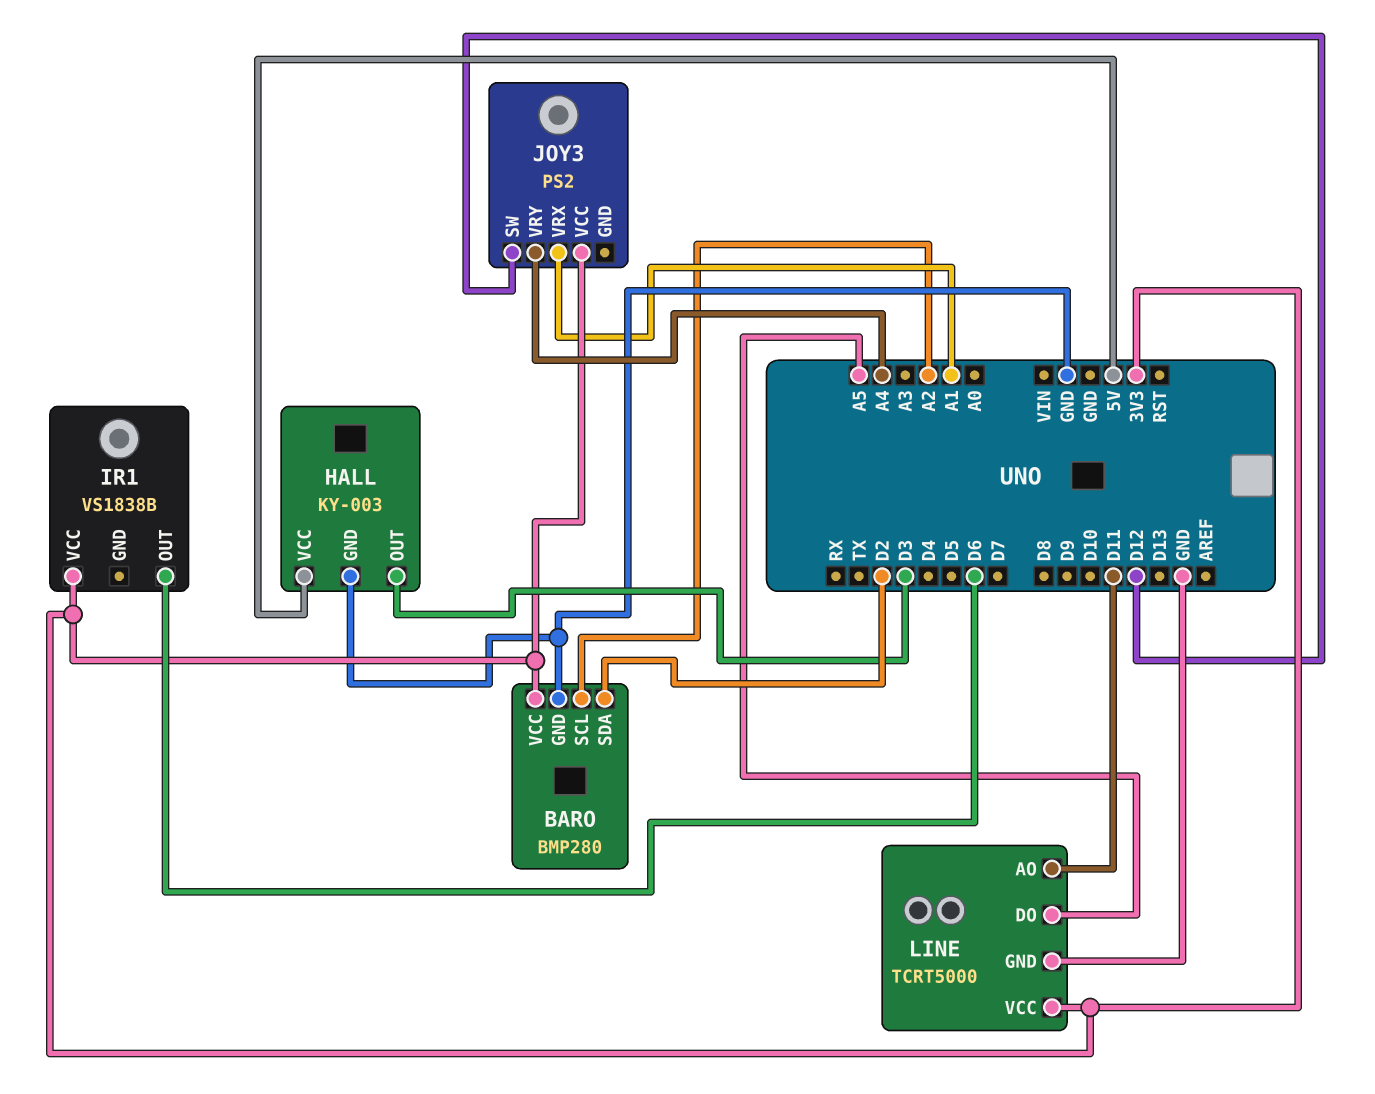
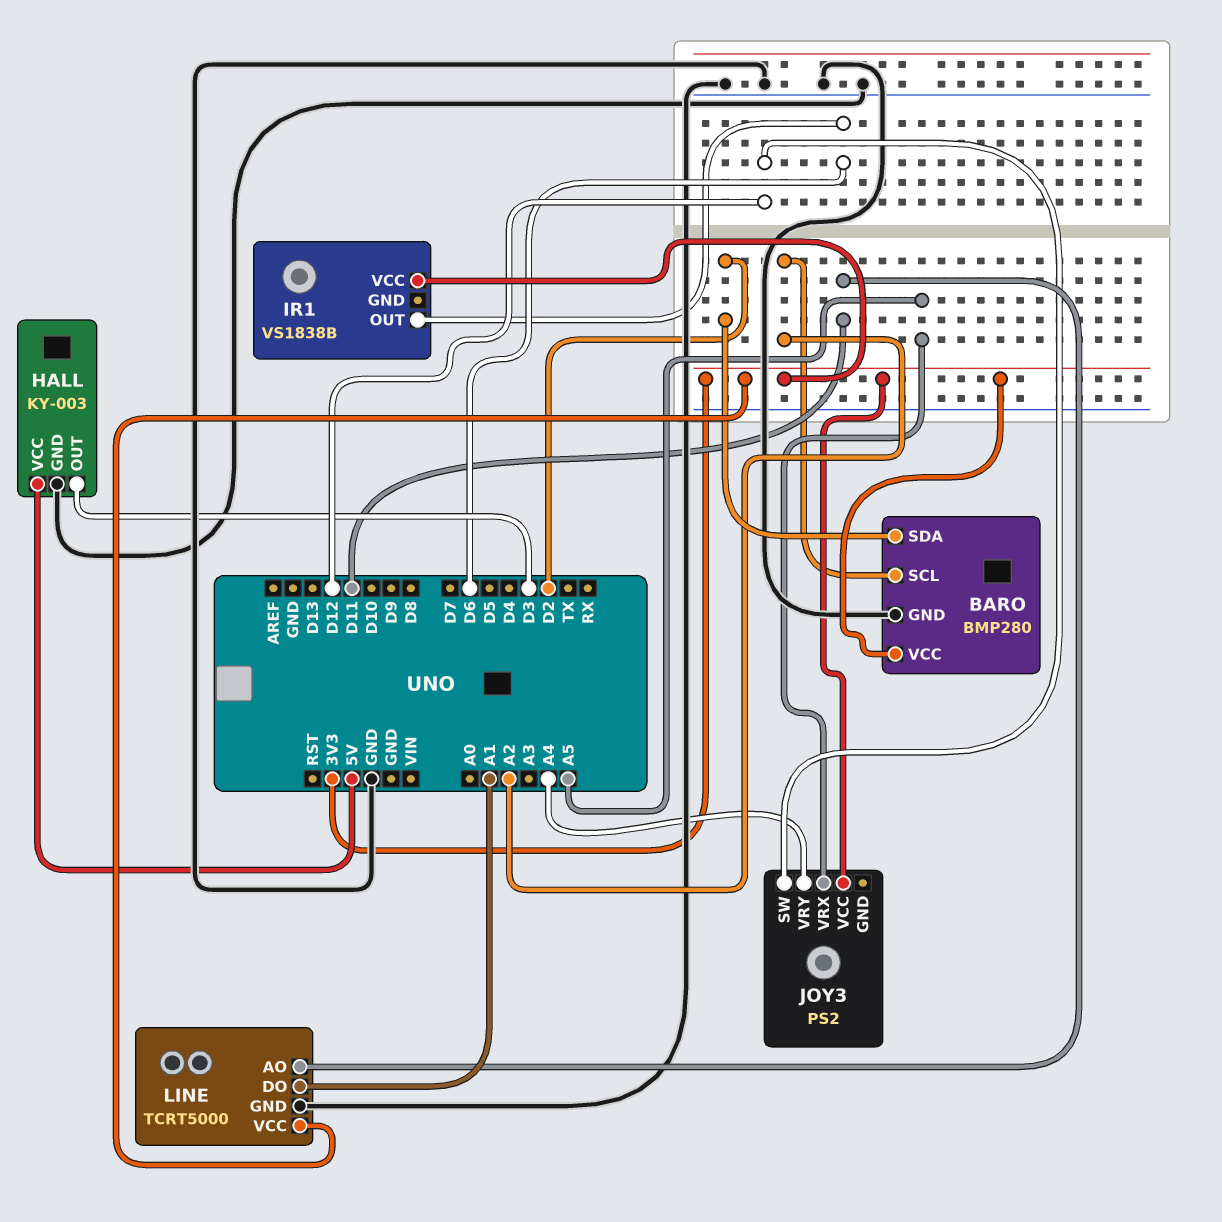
JOY3 pin VRX: A1 -> A5
LINE pin DO: A5 -> A1

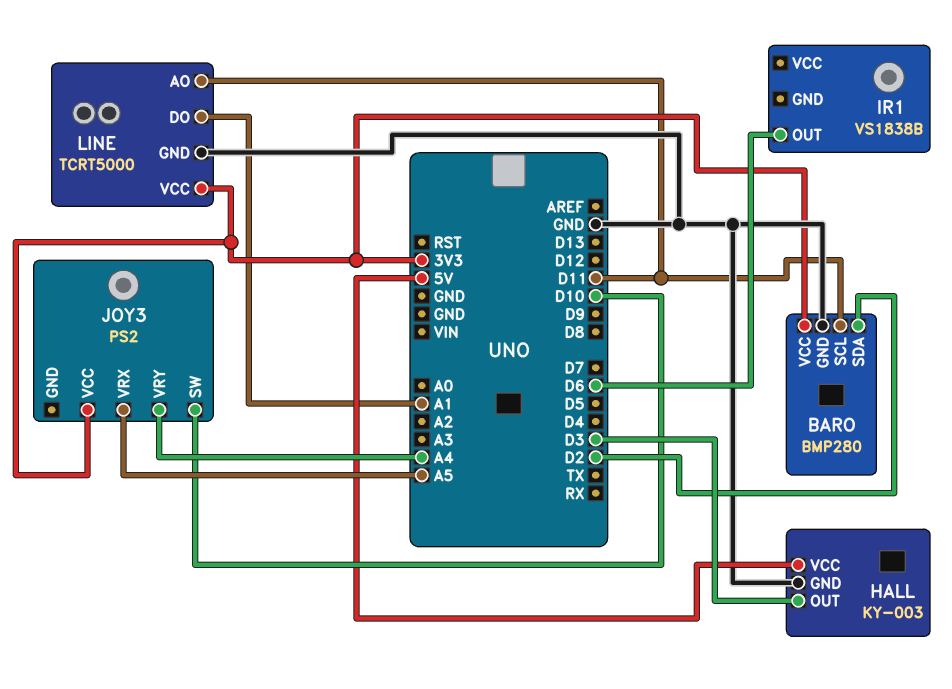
BARO pin SCL: A2 -> D11
IR1 pin VCC: 3V3 -> none
JOY3 pin SW: D12 -> D10

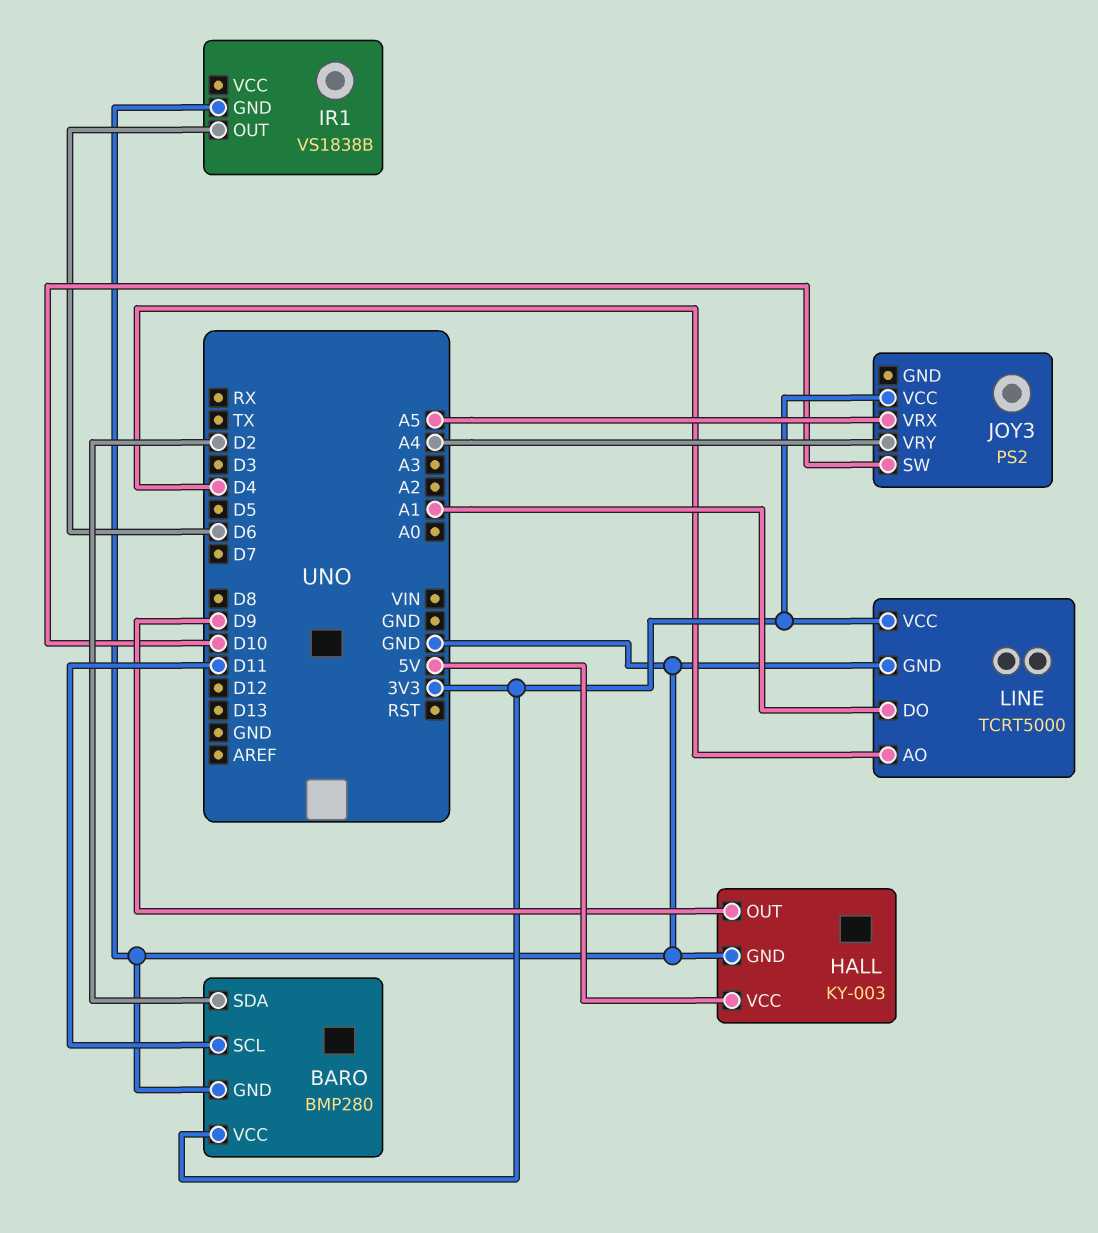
HALL pin OUT: D3 -> D9
IR1 pin GND: none -> GND
LINE pin AO: D11 -> D4

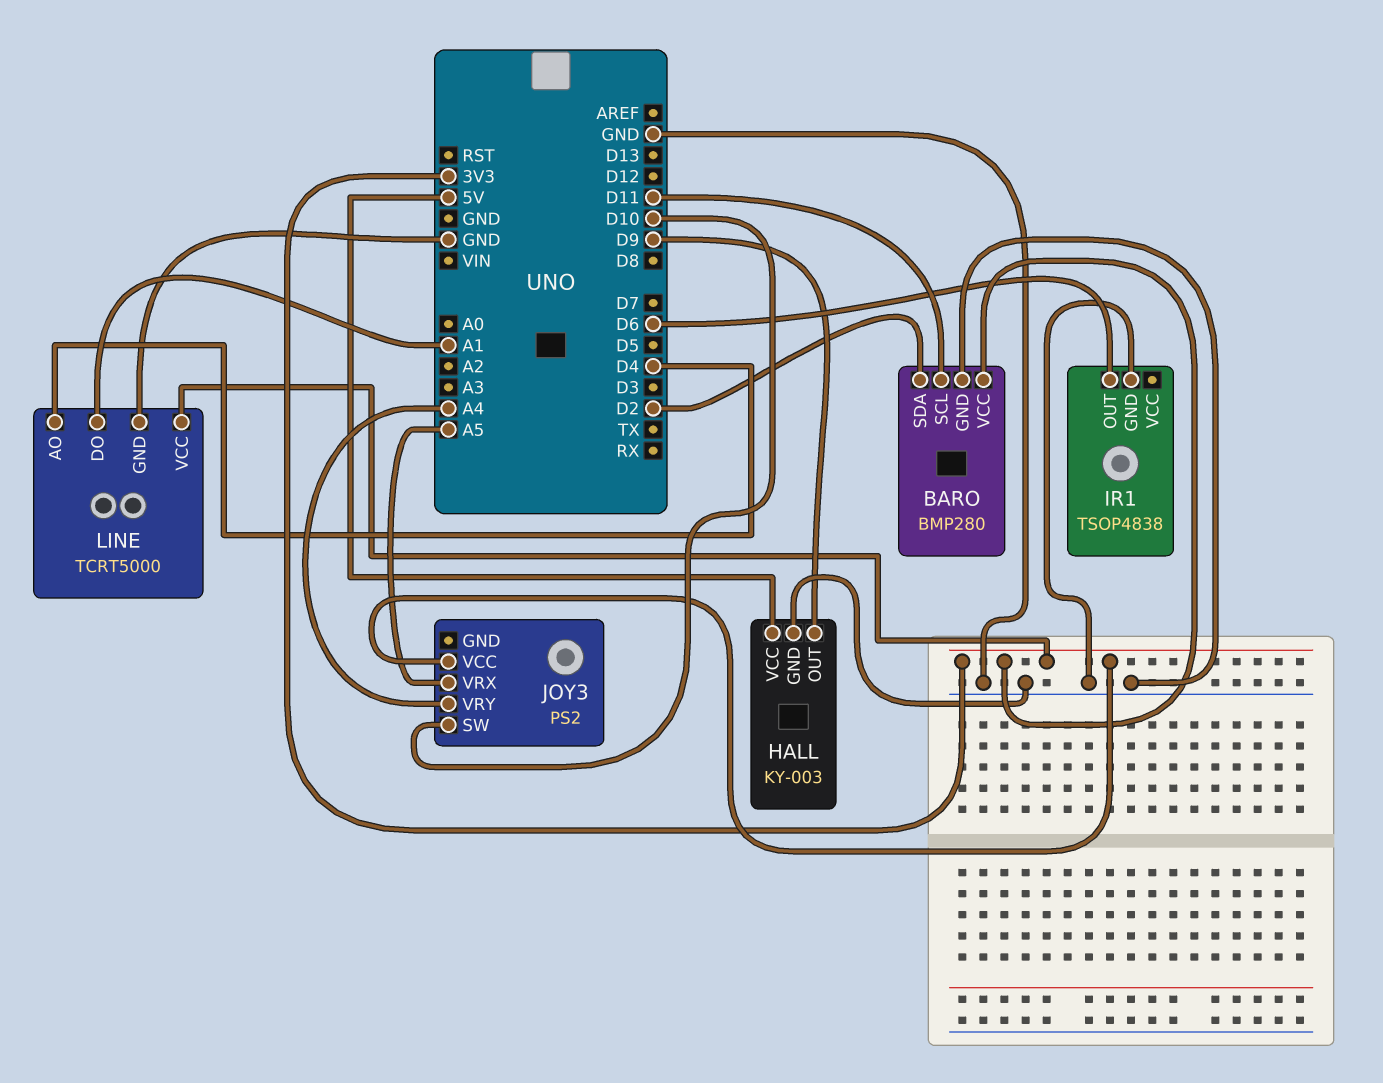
IR1: VS1838B -> TSOP4838

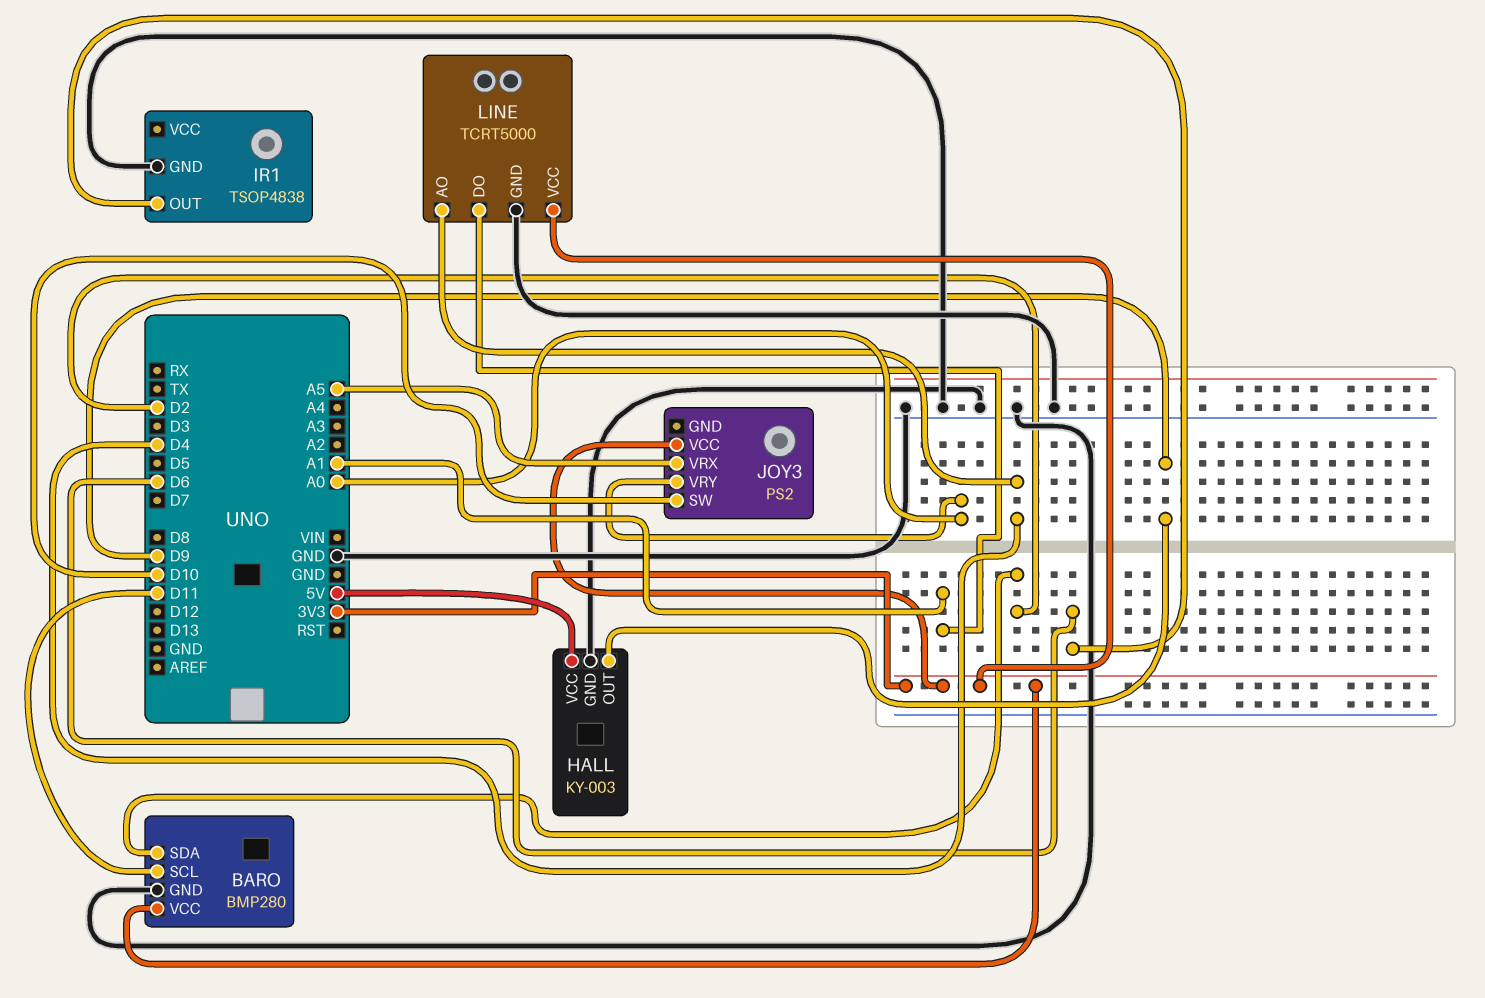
JOY3 pin VRY: A4 -> A0

